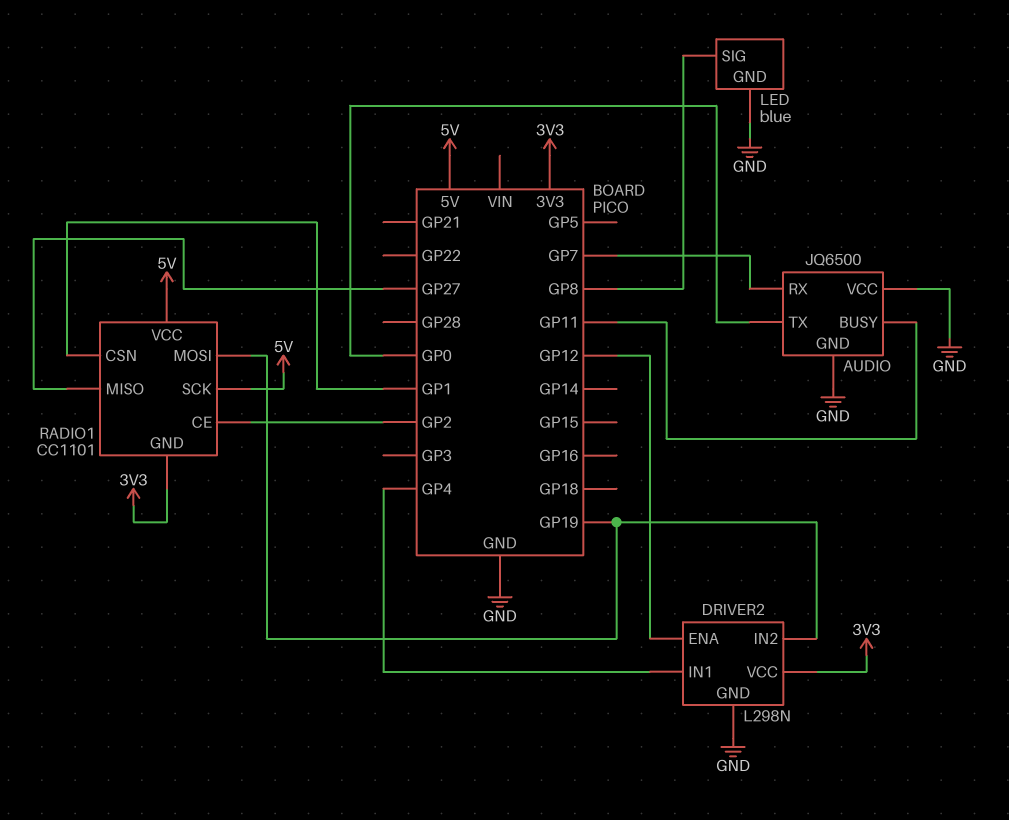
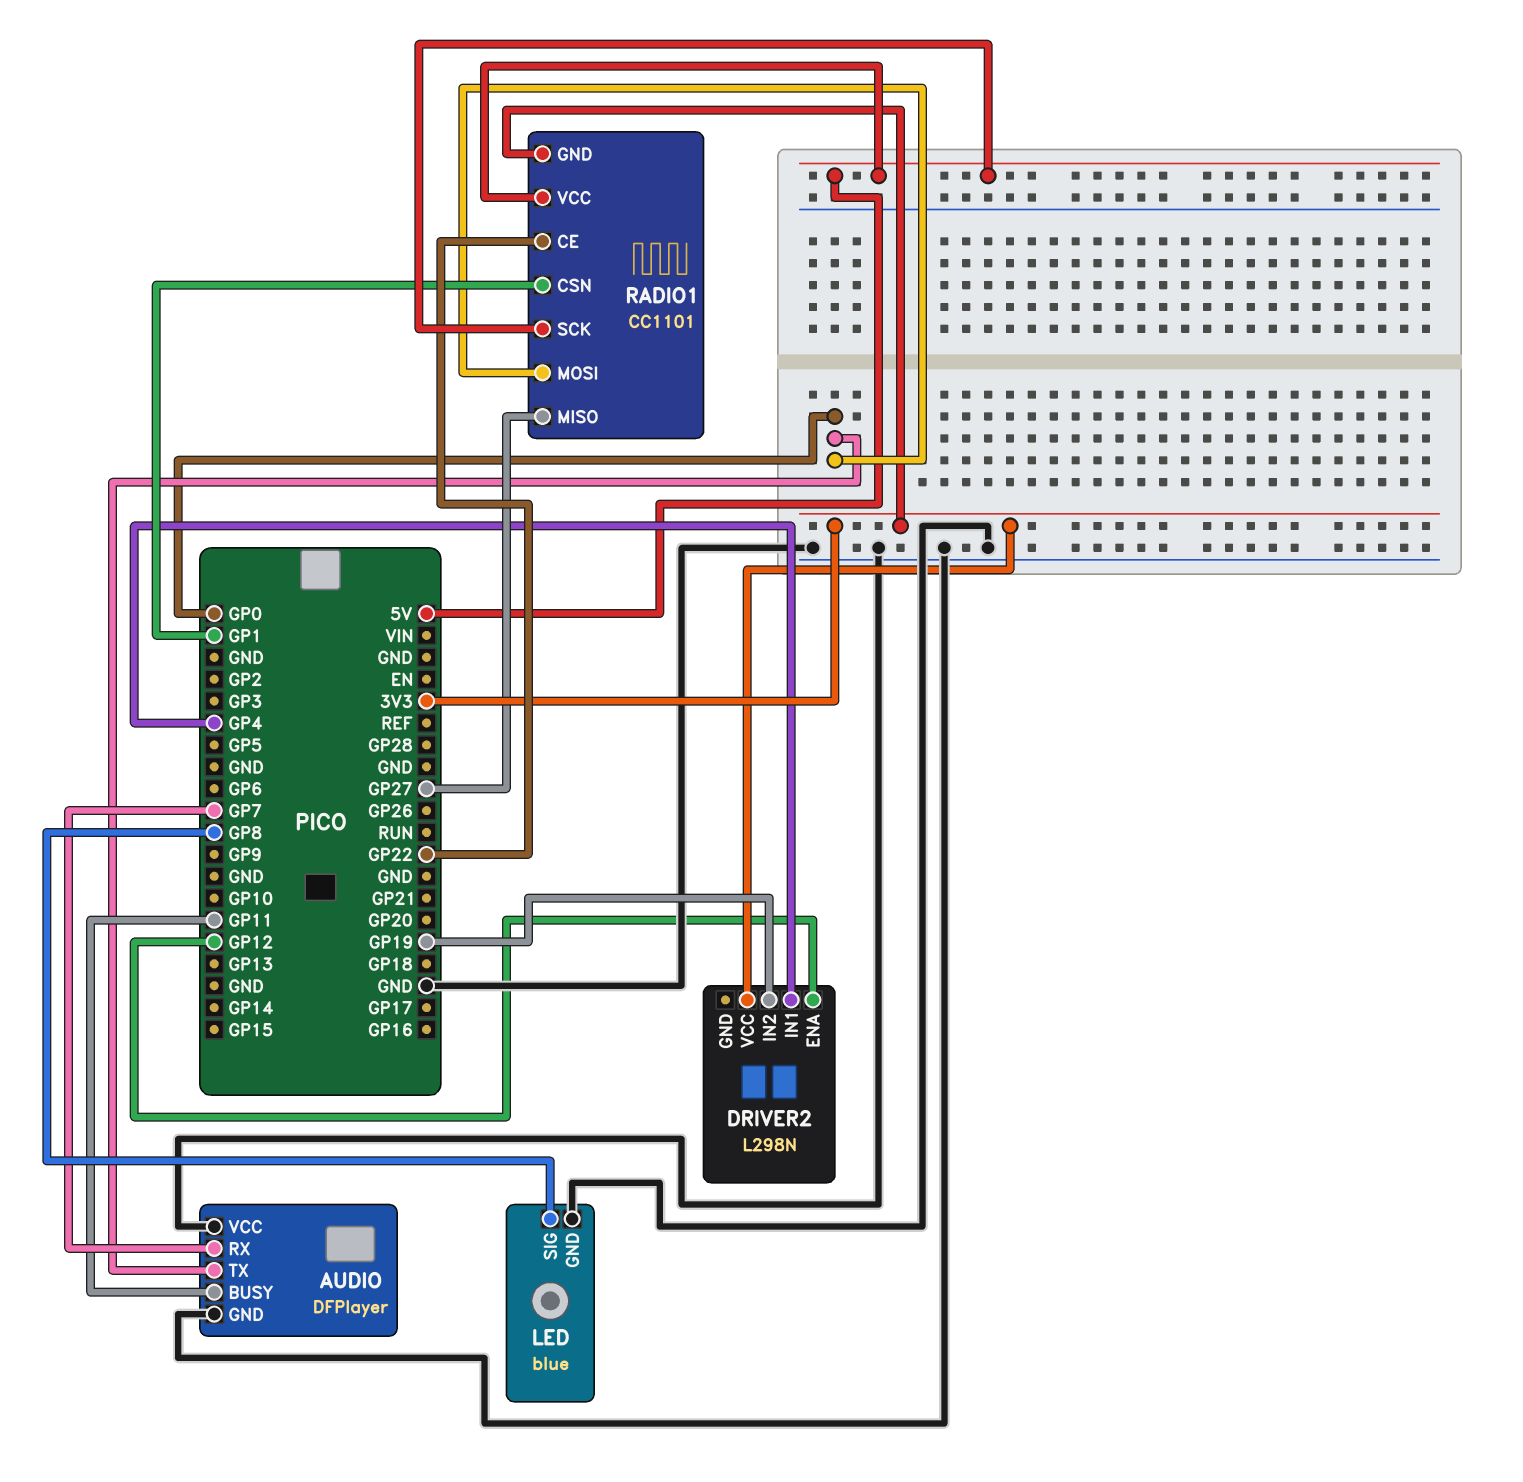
AUDIO: JQ6500 -> DFPlayer
DRIVER2 pin GND: GND -> none
RADIO1 pin CE: GP2 -> GP22
RADIO1 pin MOSI: GP19 -> GP0

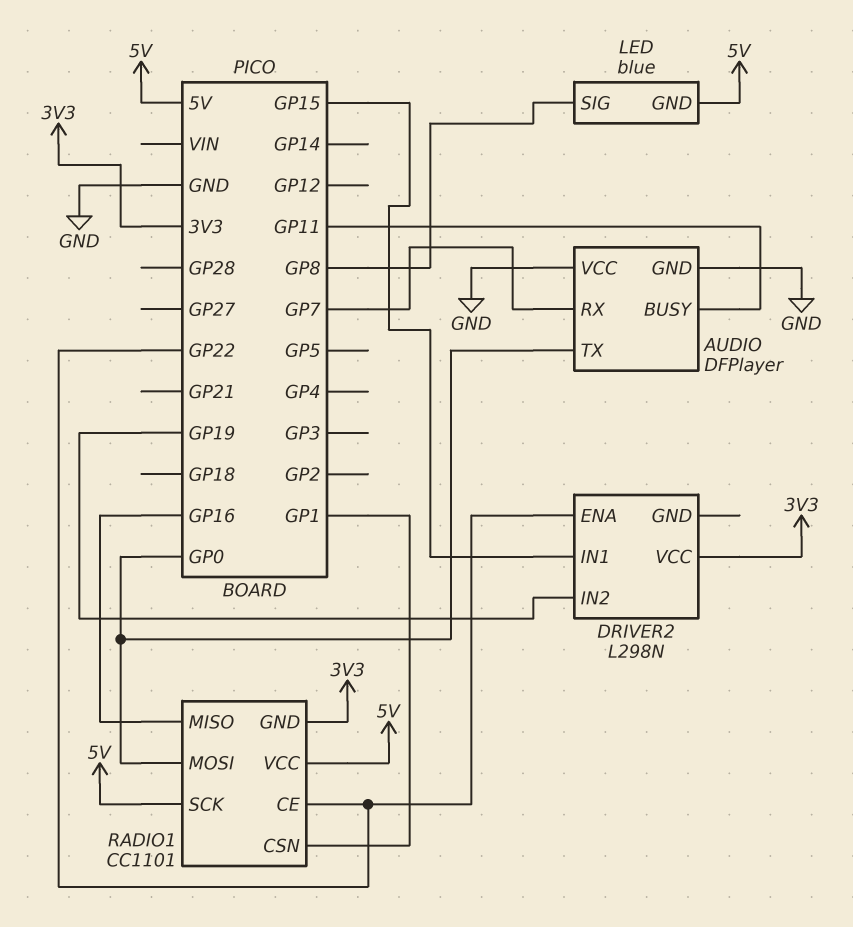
DRIVER2 pin ENA: GP12 -> GP22
DRIVER2 pin IN1: GP4 -> GP15
LED pin GND: GND -> 5V
RADIO1 pin MISO: GP27 -> GP16

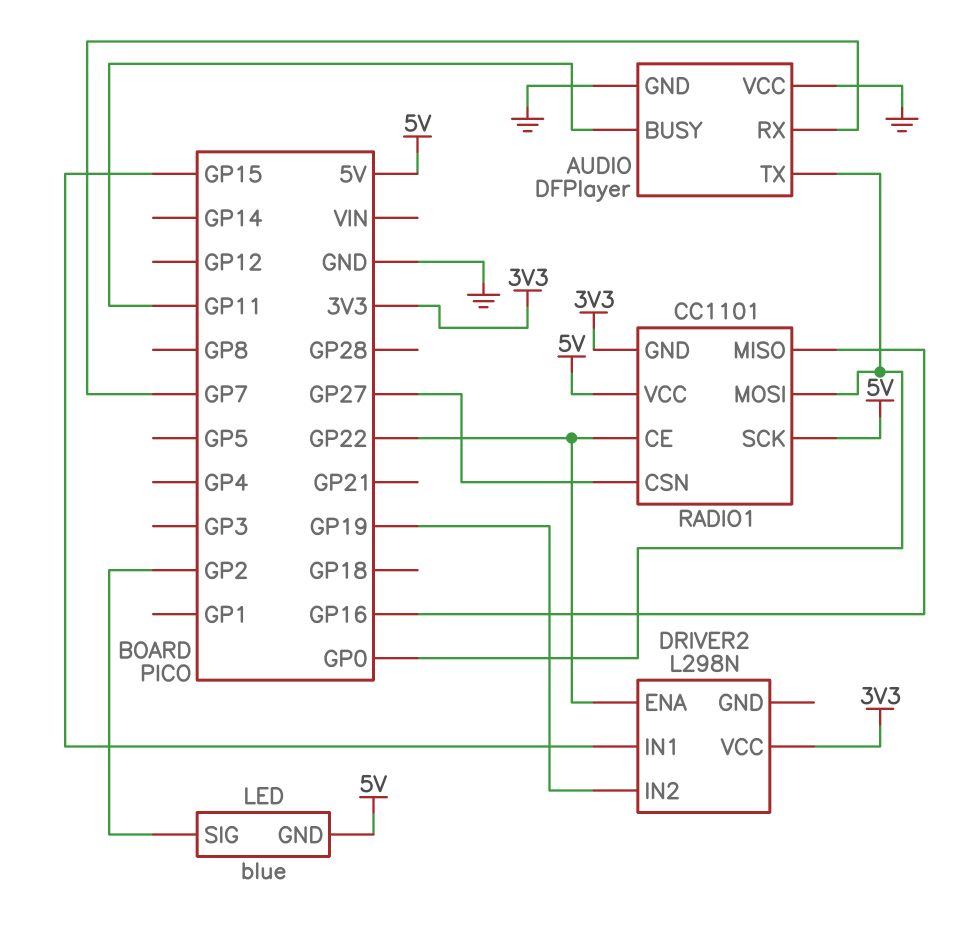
LED pin SIG: GP8 -> GP2
RADIO1 pin CSN: GP1 -> GP27

